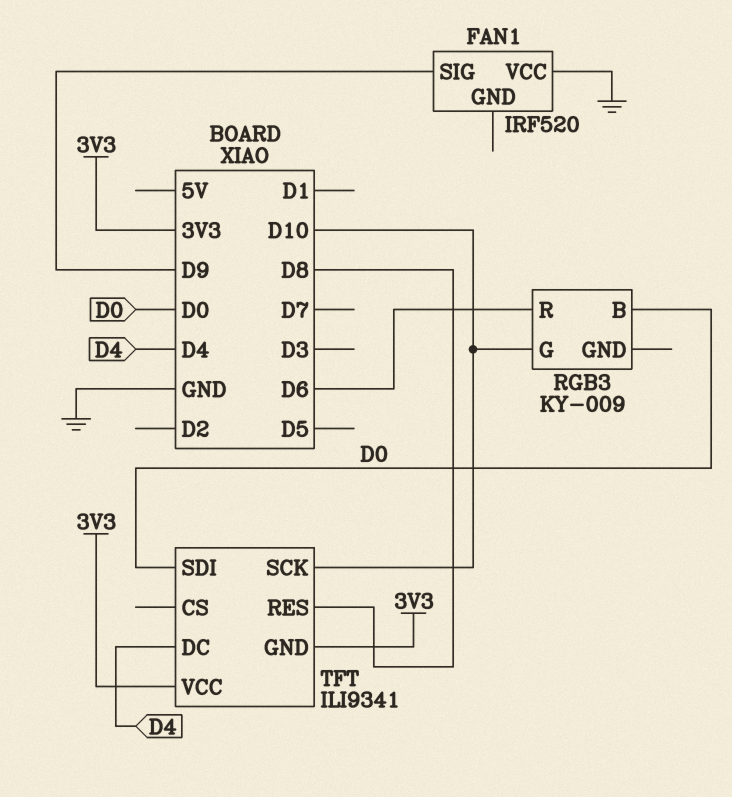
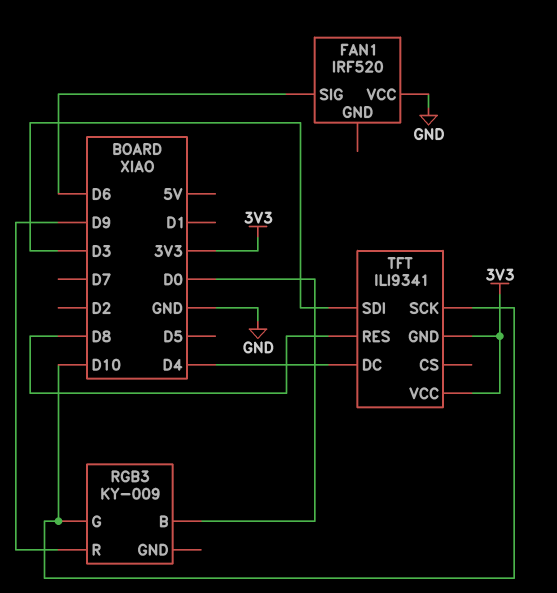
FAN1 pin SIG: D9 -> D6
RGB3 pin R: D6 -> D9
TFT pin SDI: D0 -> D3

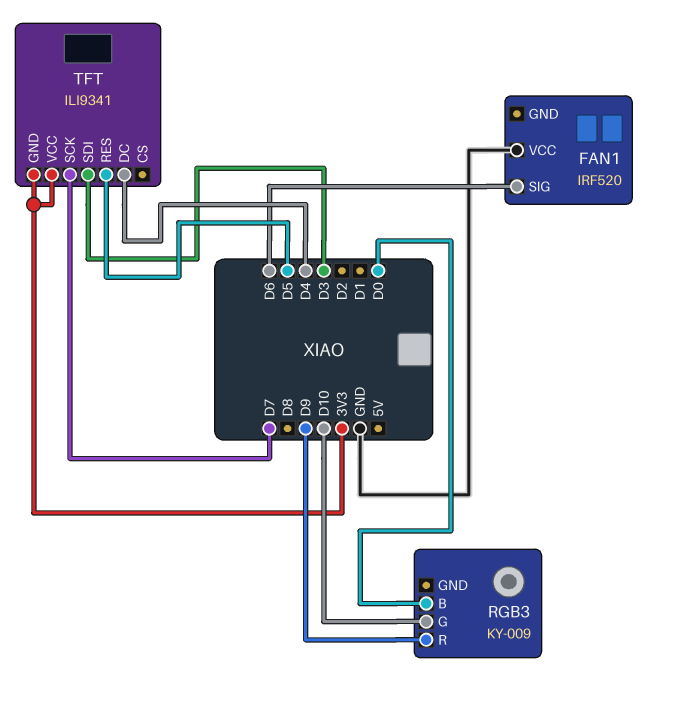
TFT pin RES: D8 -> D5
TFT pin SCK: D10 -> D7

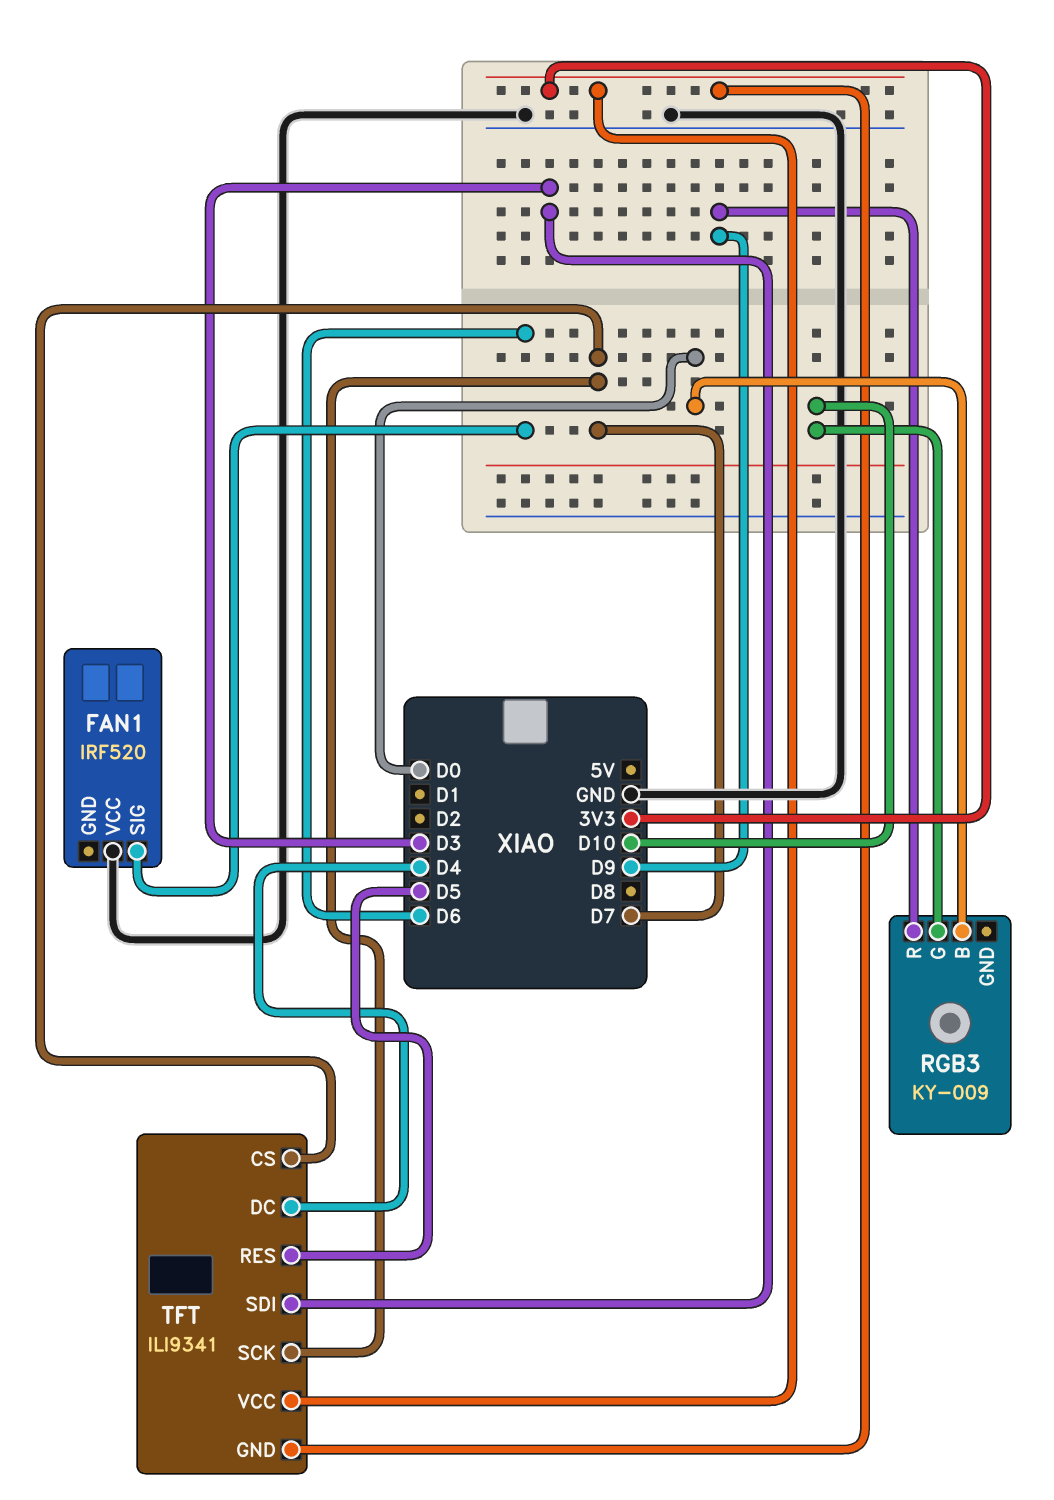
TFT pin CS: none -> D7

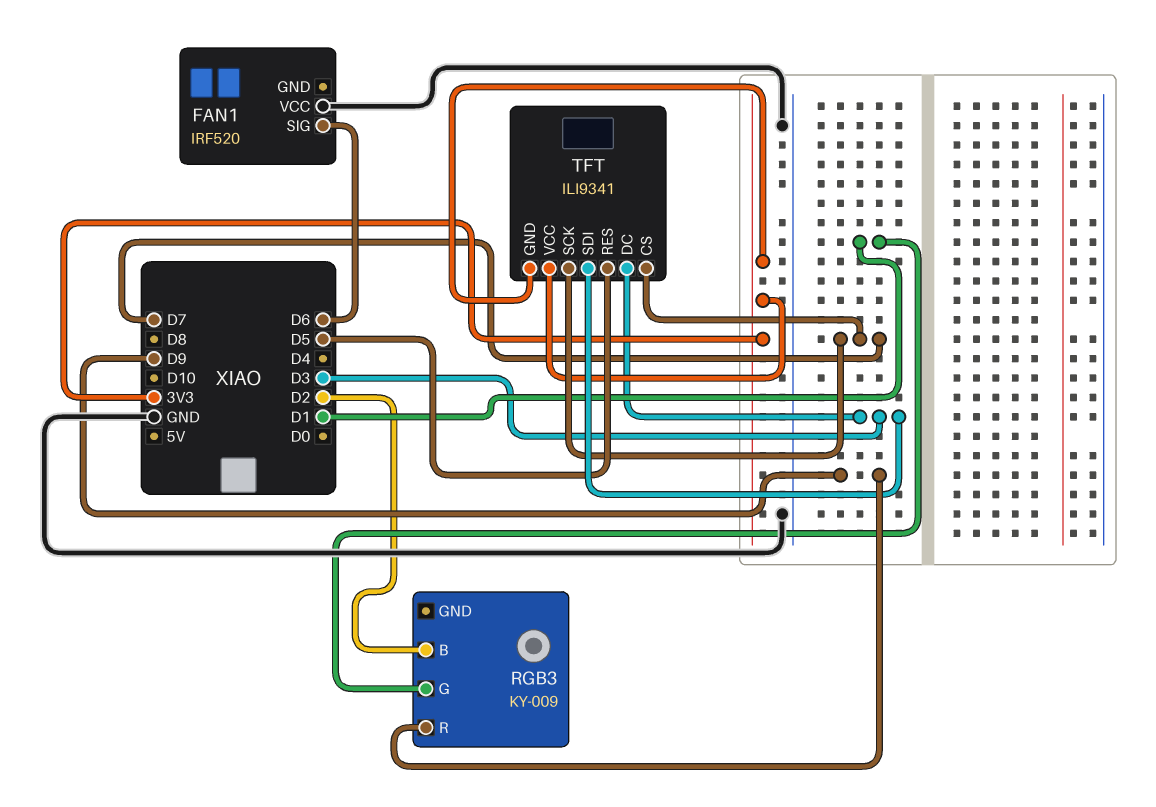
RGB3 pin B: D0 -> D2
RGB3 pin G: D10 -> D1
TFT pin DC: D4 -> D3

